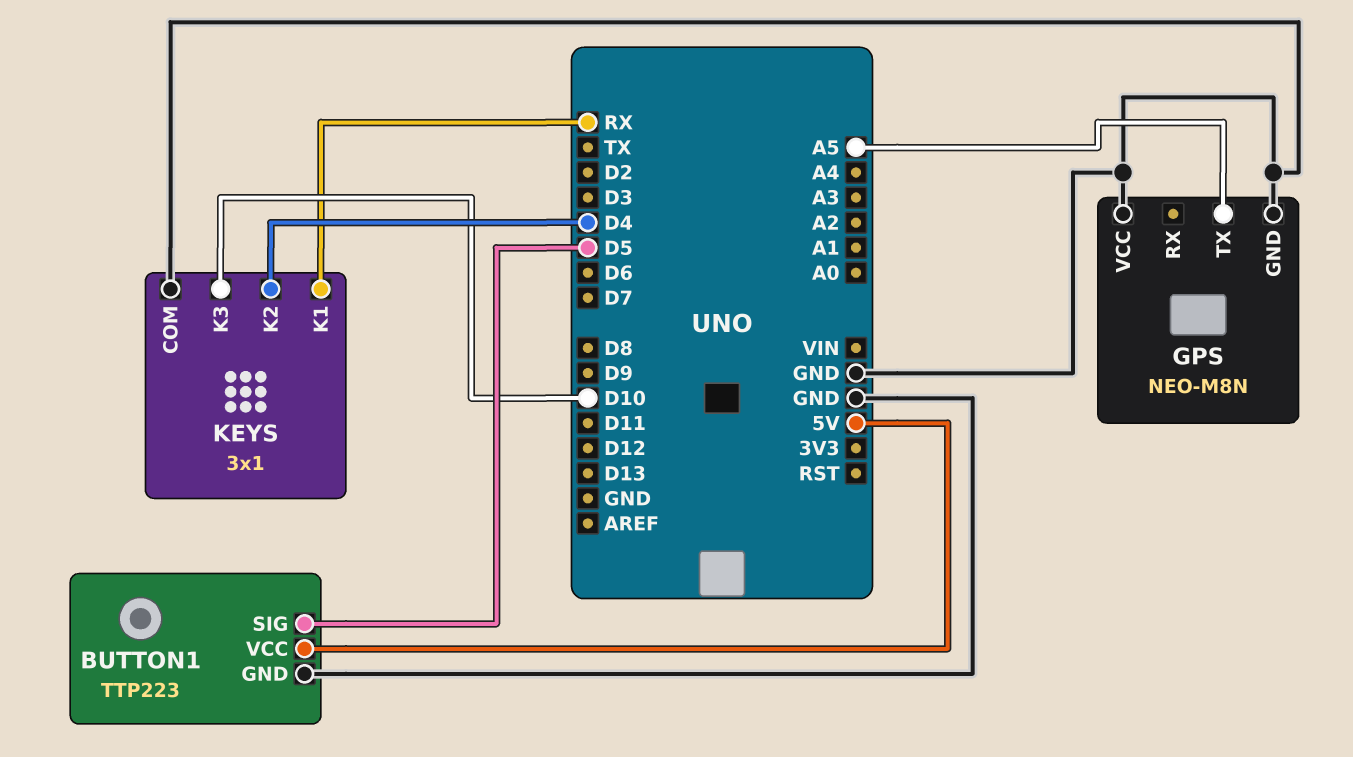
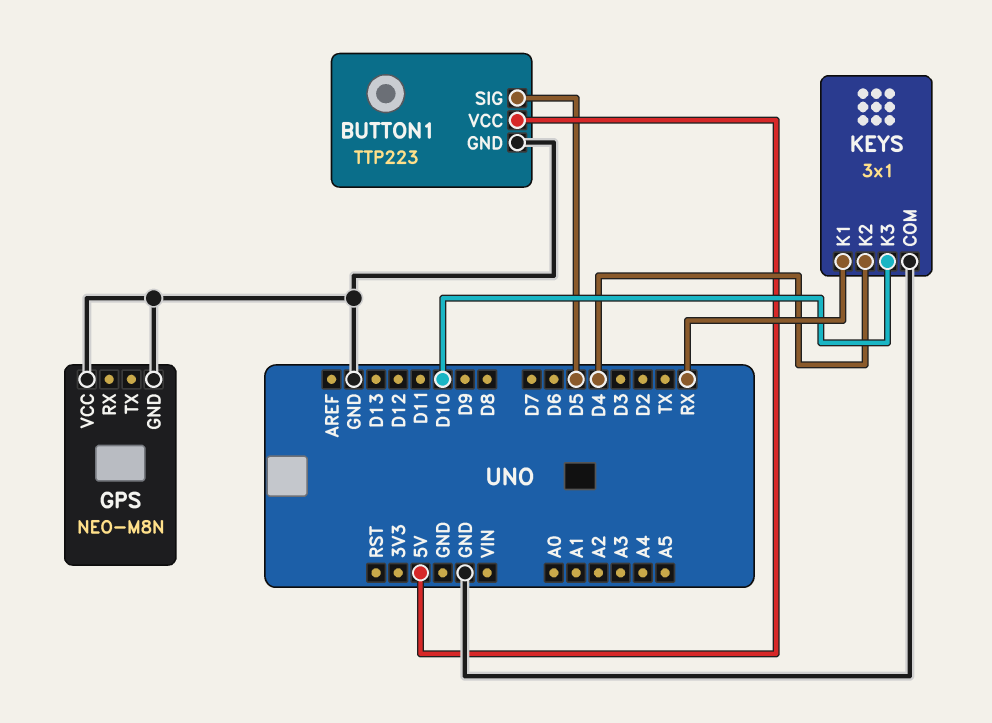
GPS pin TX: A5 -> none

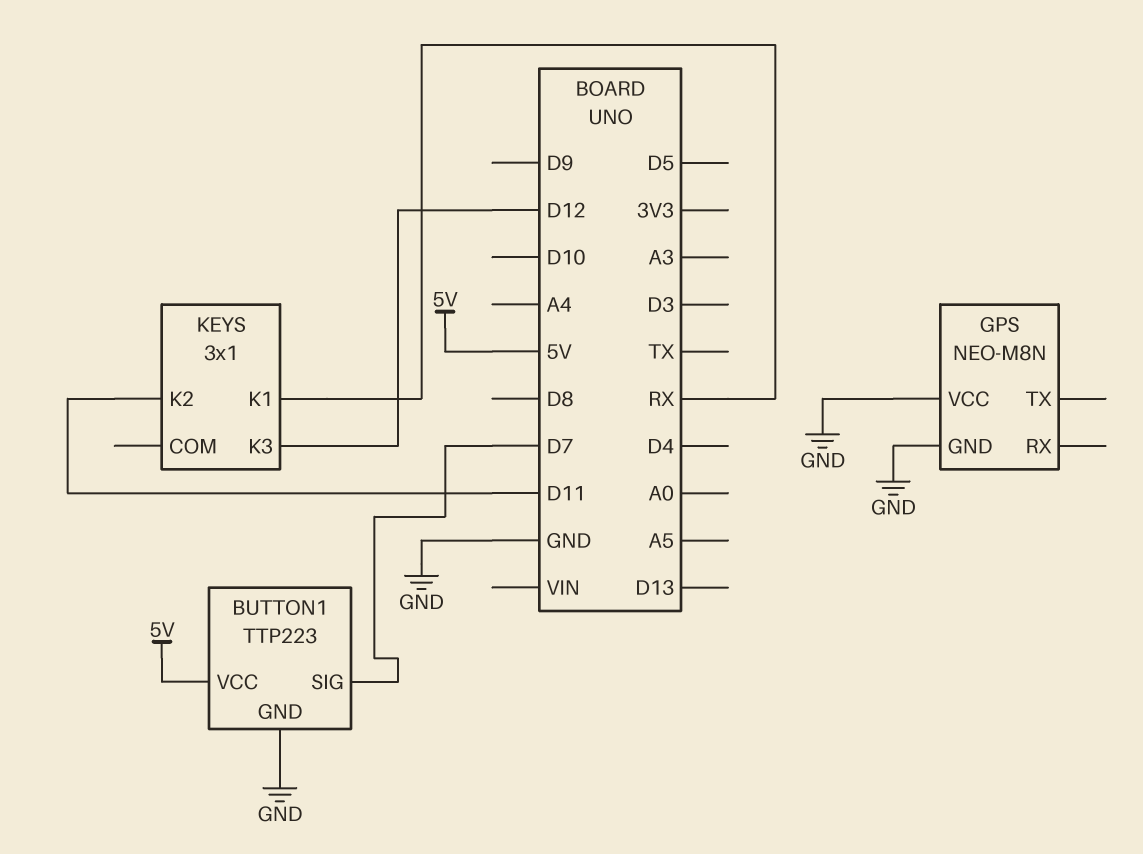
BUTTON1 pin SIG: D5 -> D7
KEYS pin COM: GND -> none
KEYS pin K2: D4 -> D11
KEYS pin K3: D10 -> D12

